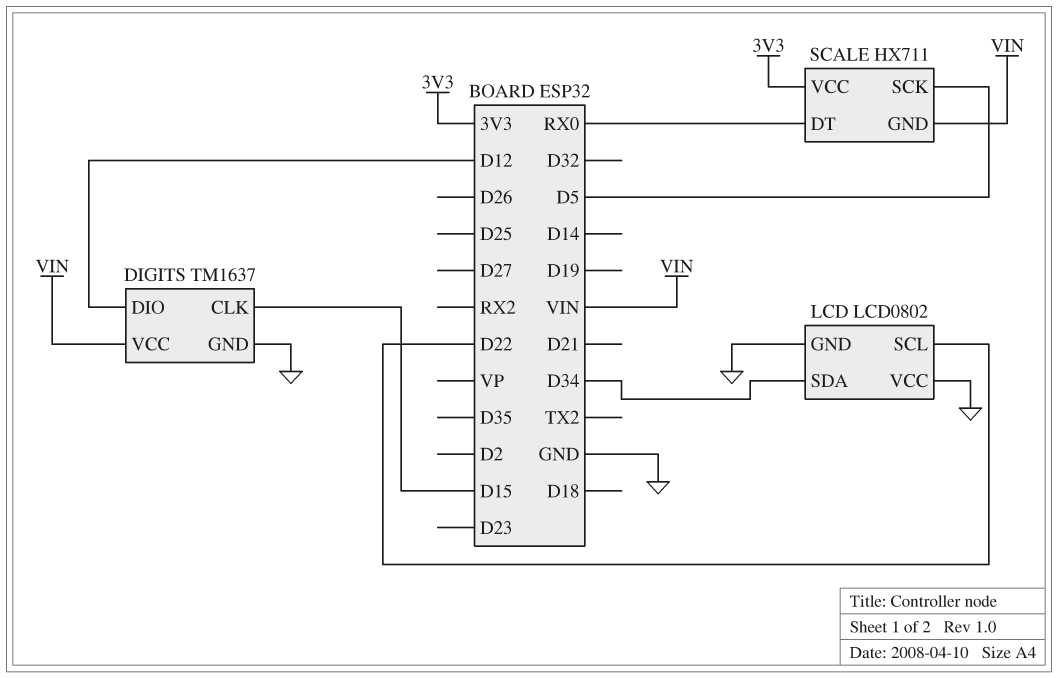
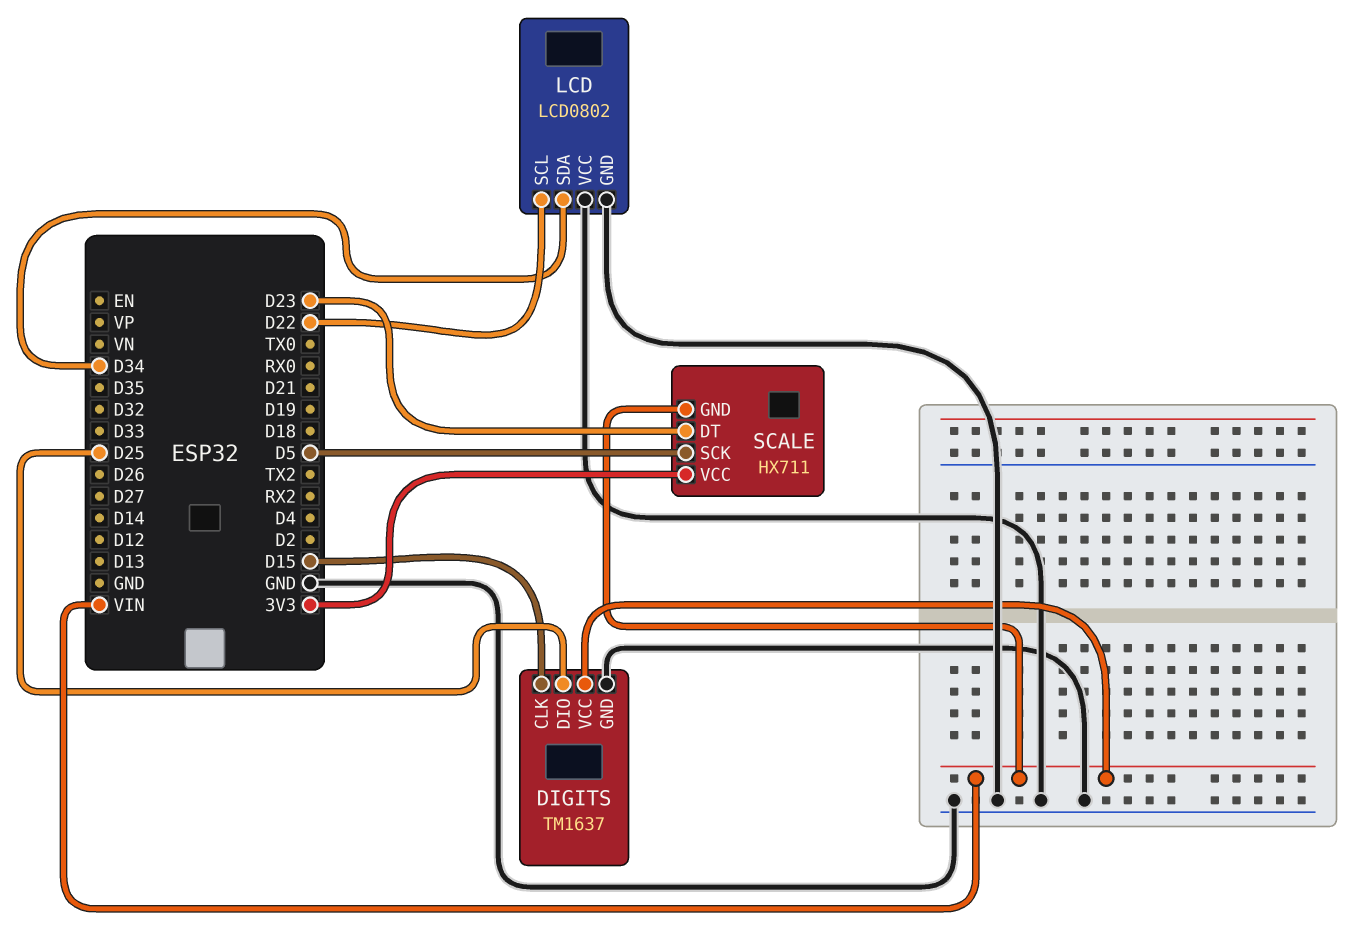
DIGITS pin DIO: D12 -> D25
SCALE pin DT: RX0 -> D23

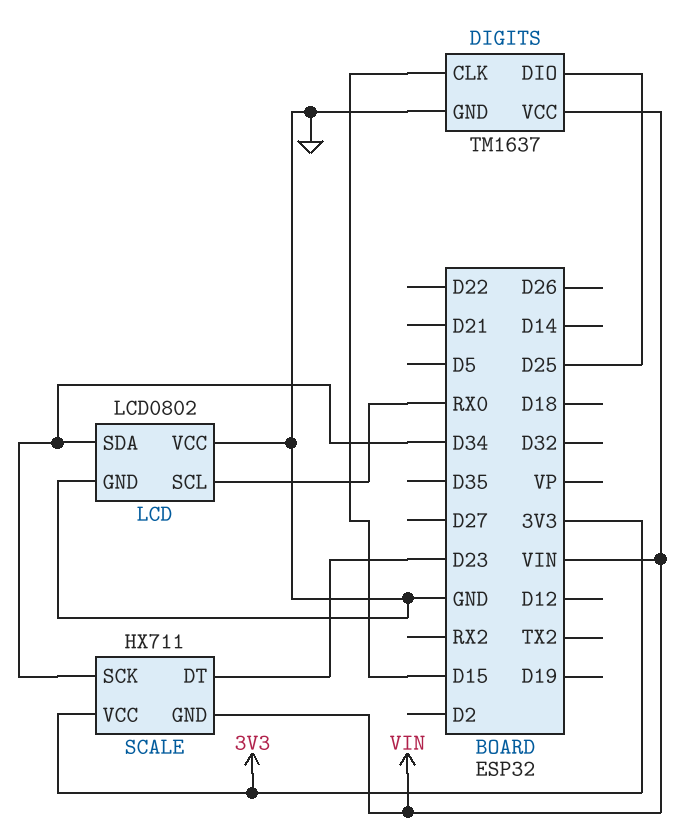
LCD pin SCL: D22 -> RX0
SCALE pin SCK: D5 -> D34

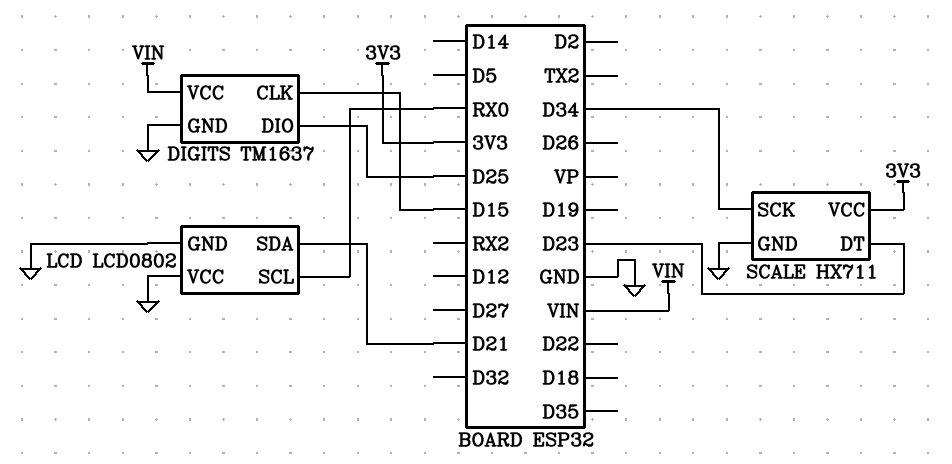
LCD pin SDA: D34 -> D21
SCALE pin GND: VIN -> GND

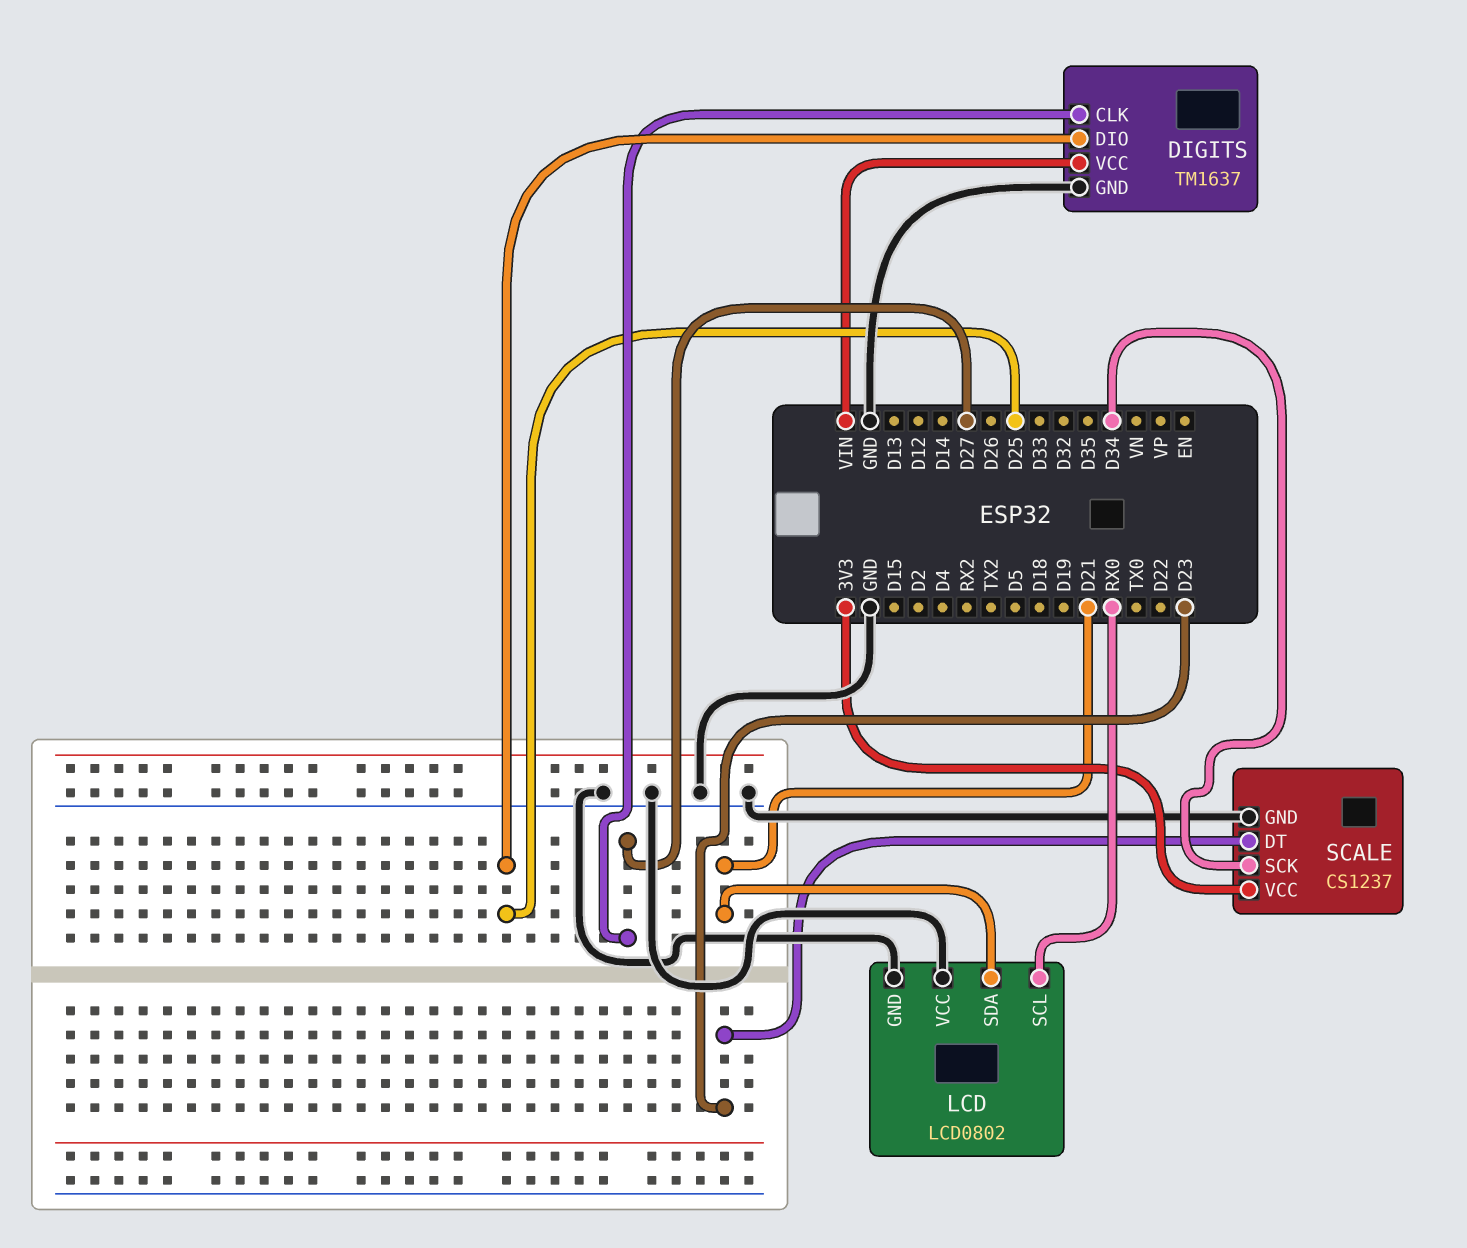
DIGITS pin CLK: D15 -> D27
SCALE: HX711 -> CS1237

